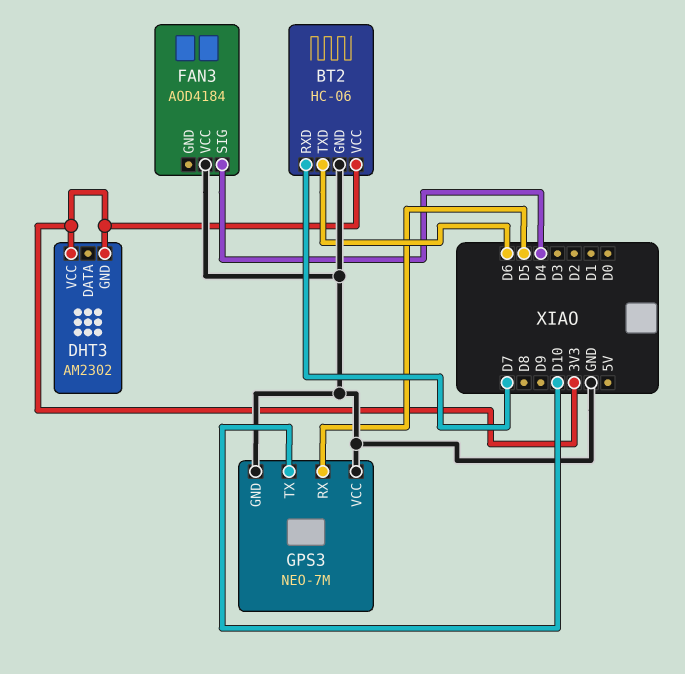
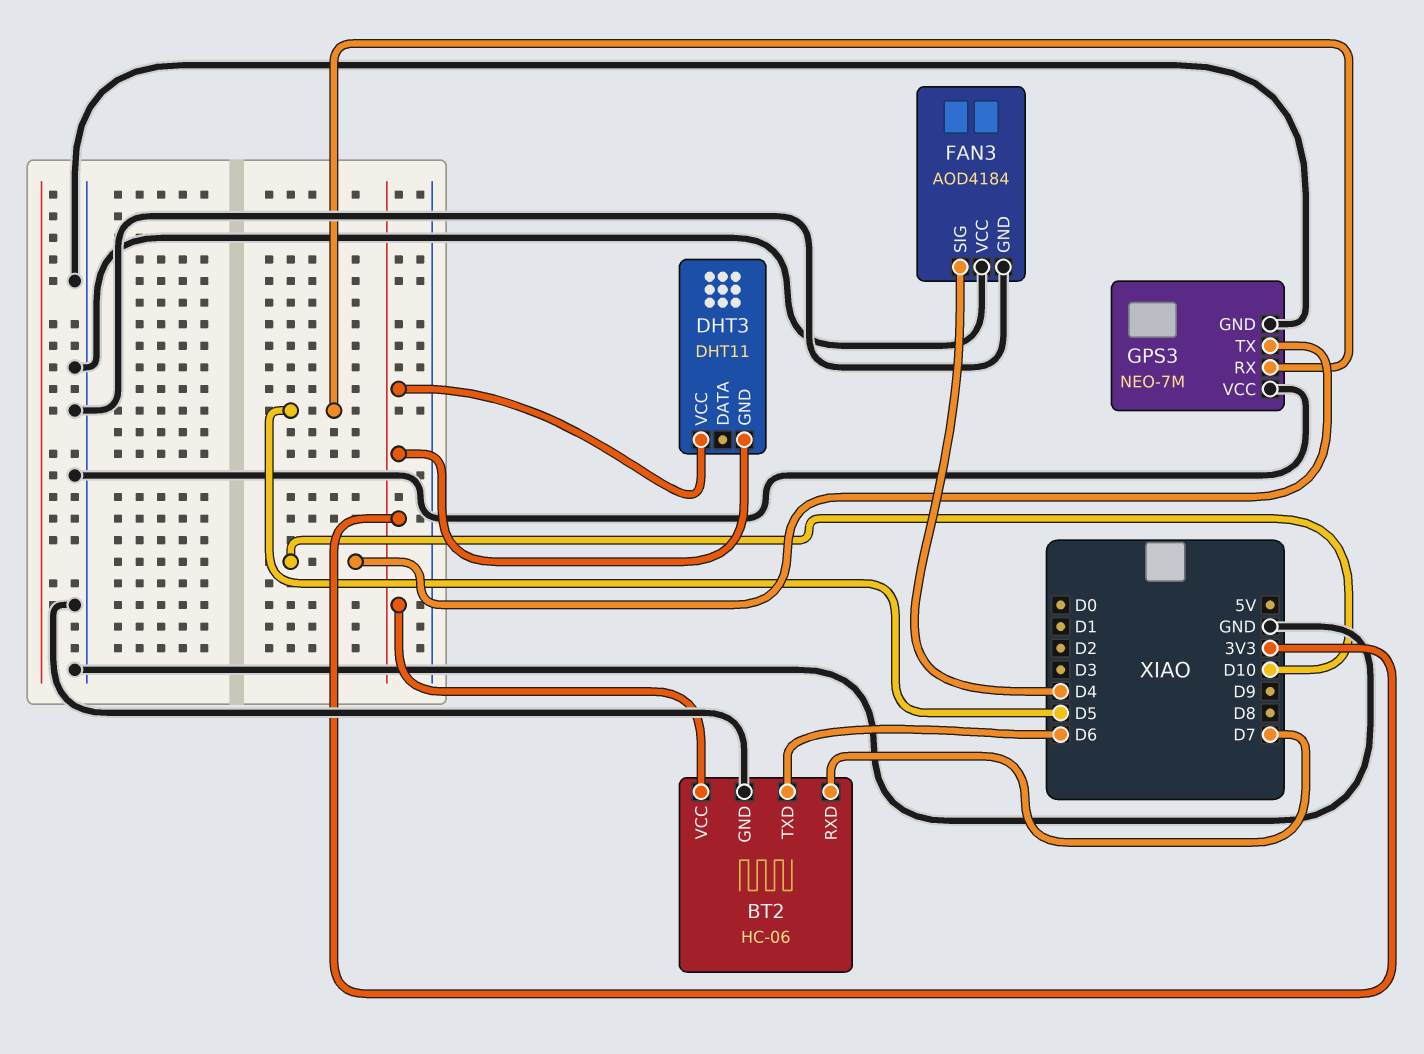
DHT3: AM2302 -> DHT11
FAN3 pin GND: none -> GND

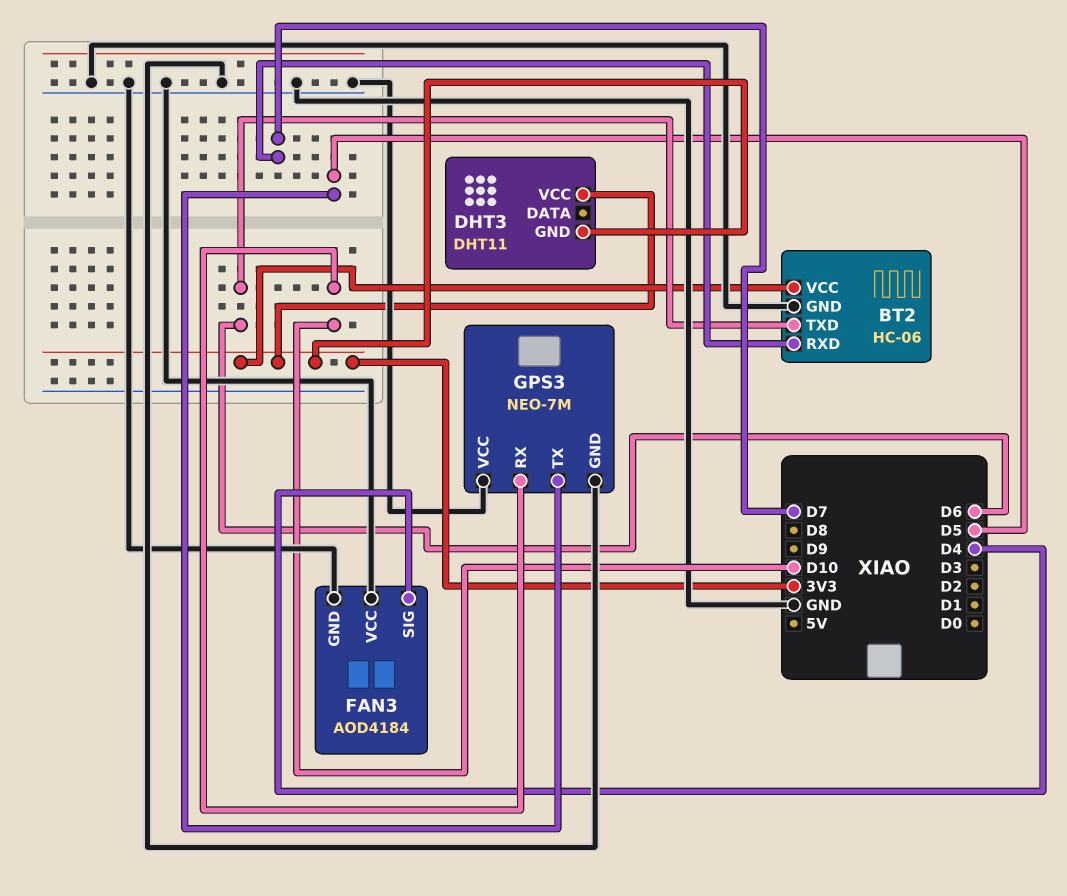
GPS3 pin RX: D5 -> D10
GPS3 pin TX: D10 -> D5

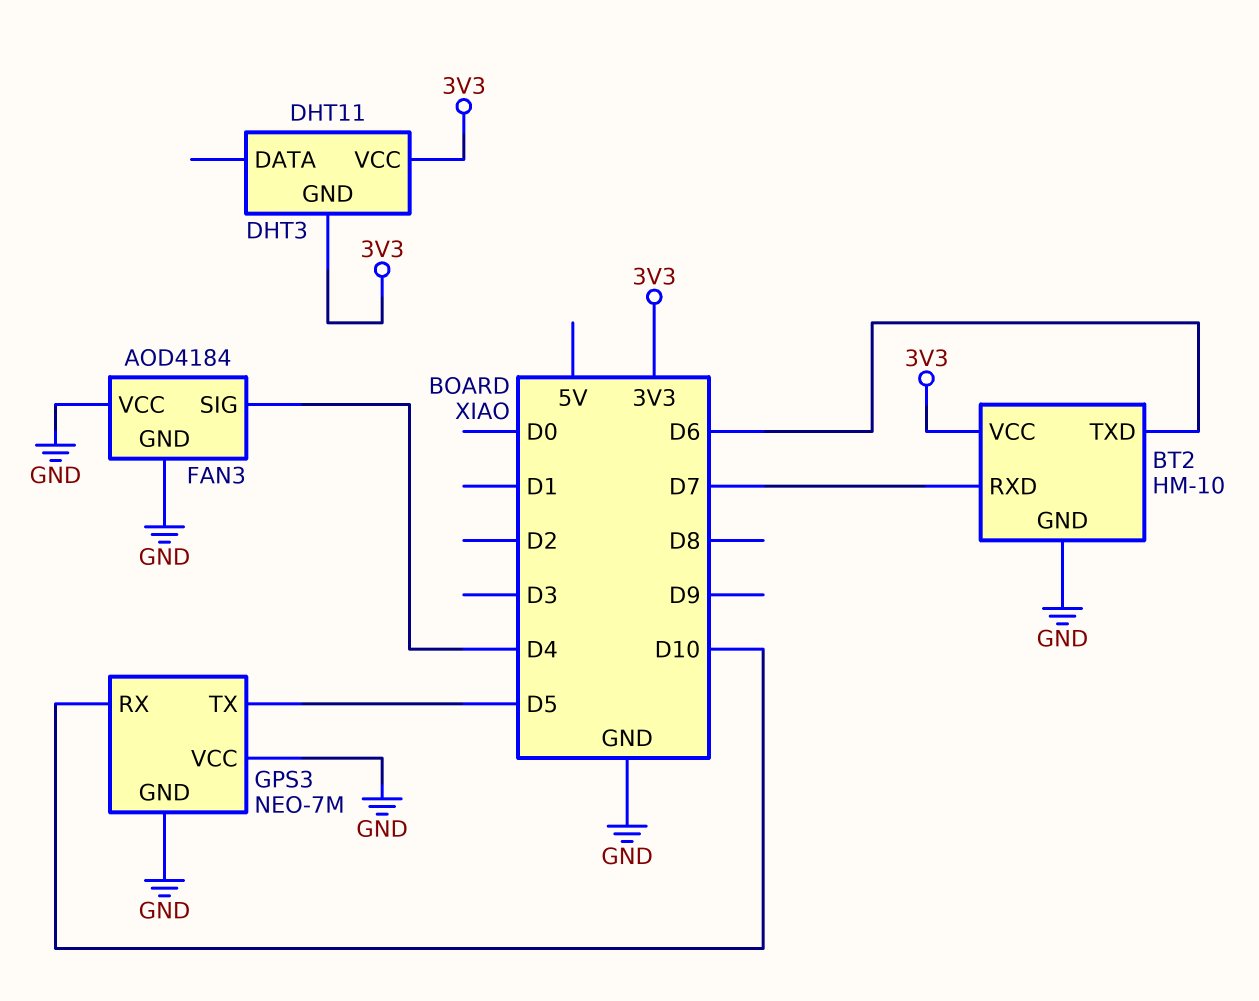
BT2: HC-06 -> HM-10

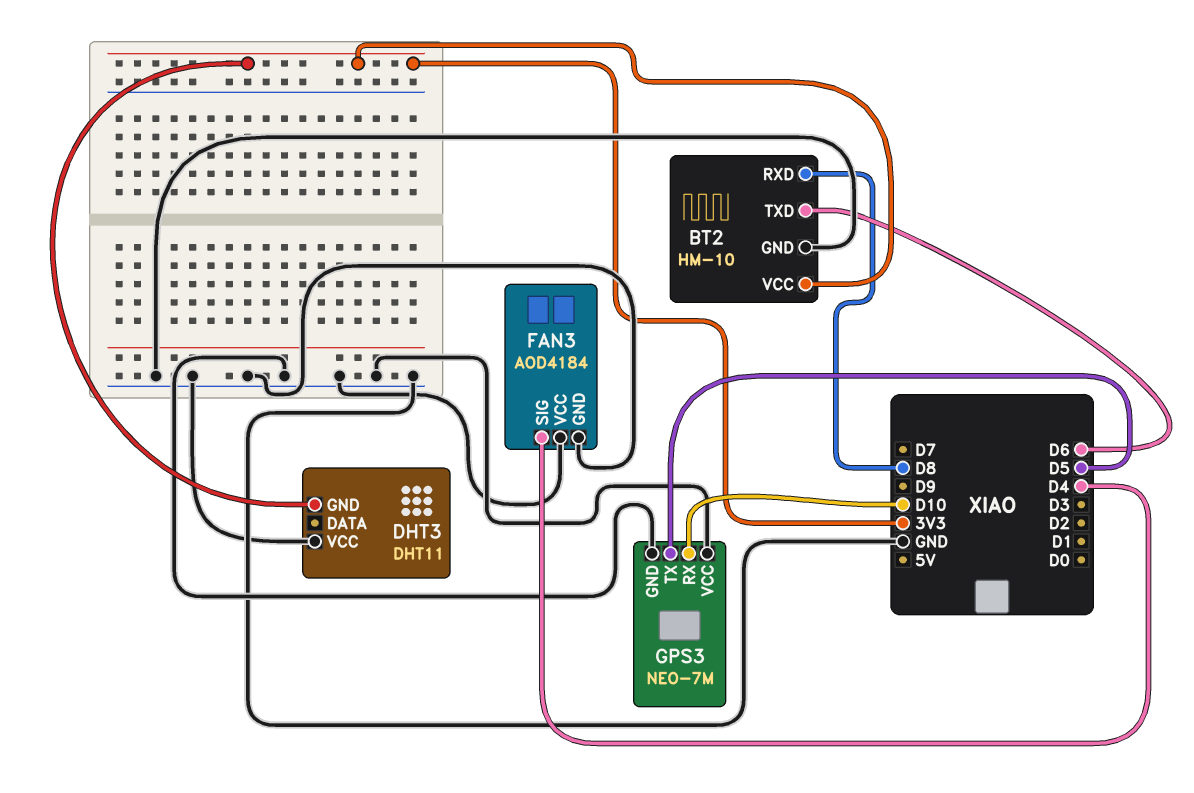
BT2 pin RXD: D7 -> D8
DHT3 pin VCC: 3V3 -> GND

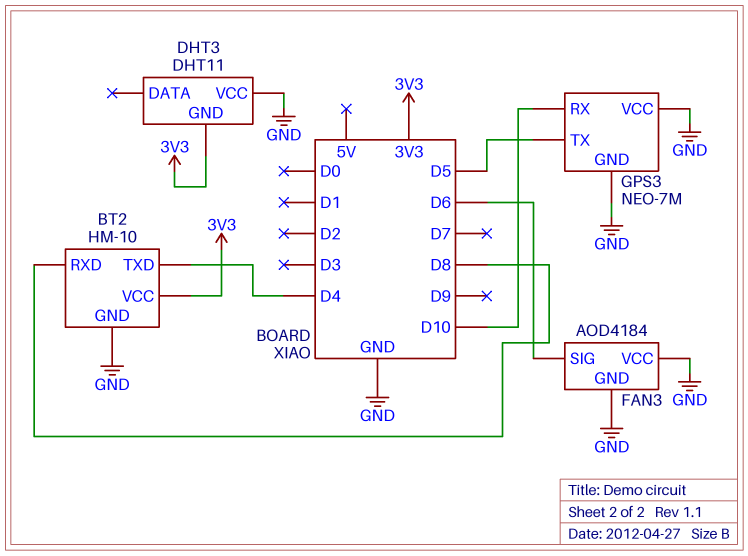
BT2 pin TXD: D6 -> D4
FAN3 pin SIG: D4 -> D6

